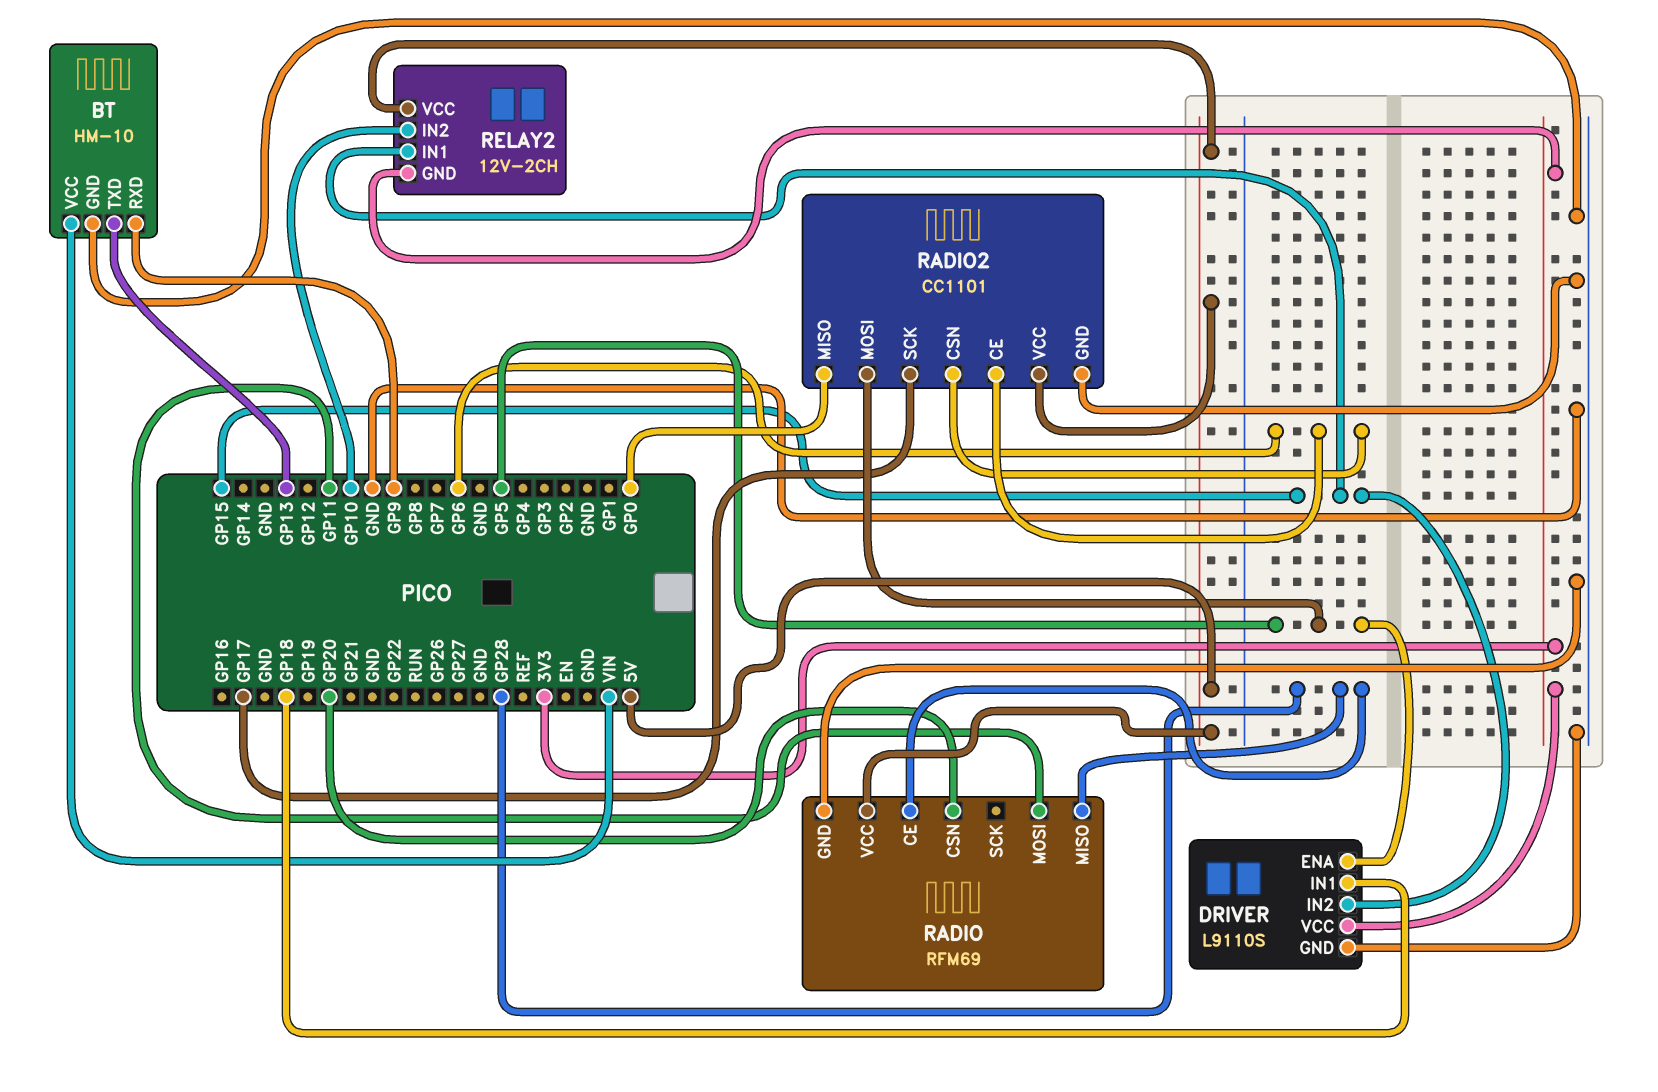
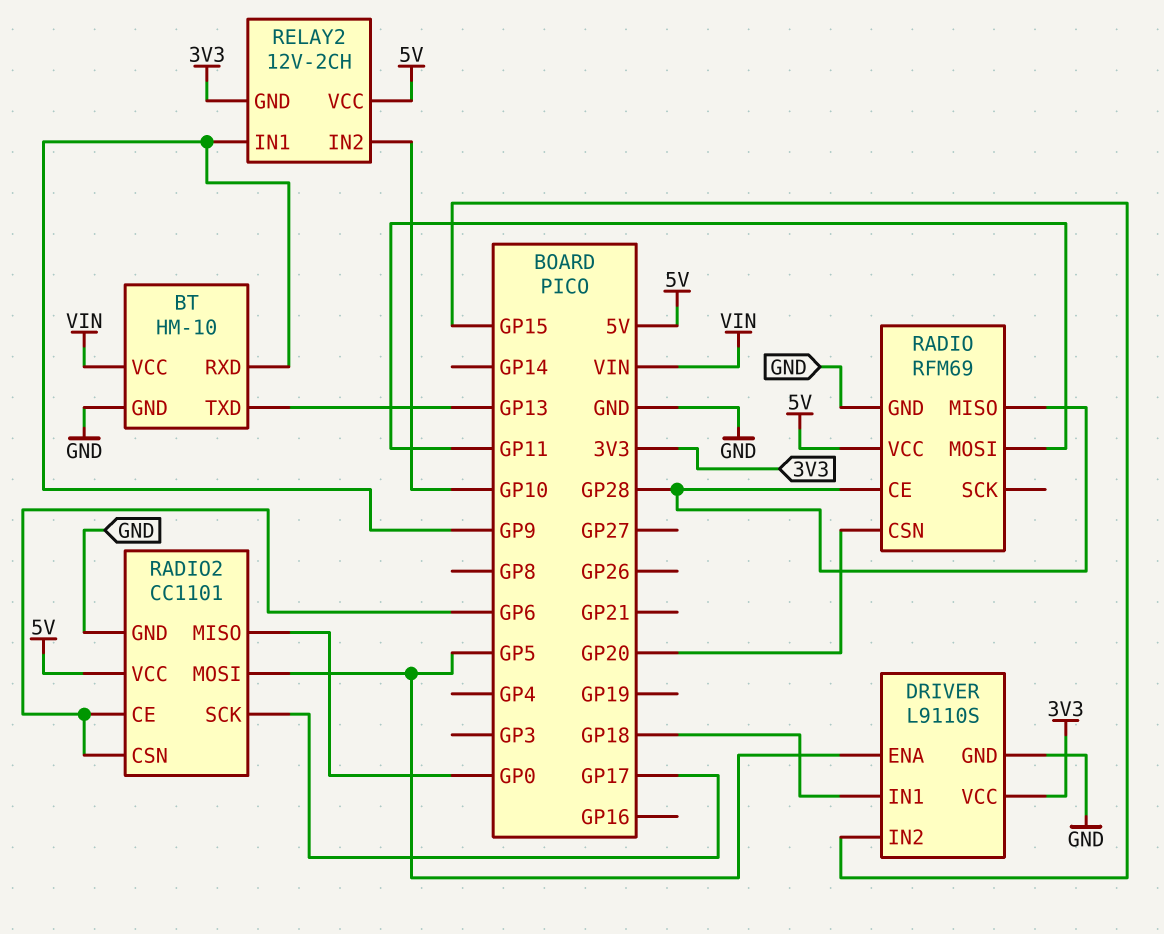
RELAY2 pin IN1: GP15 -> GP9

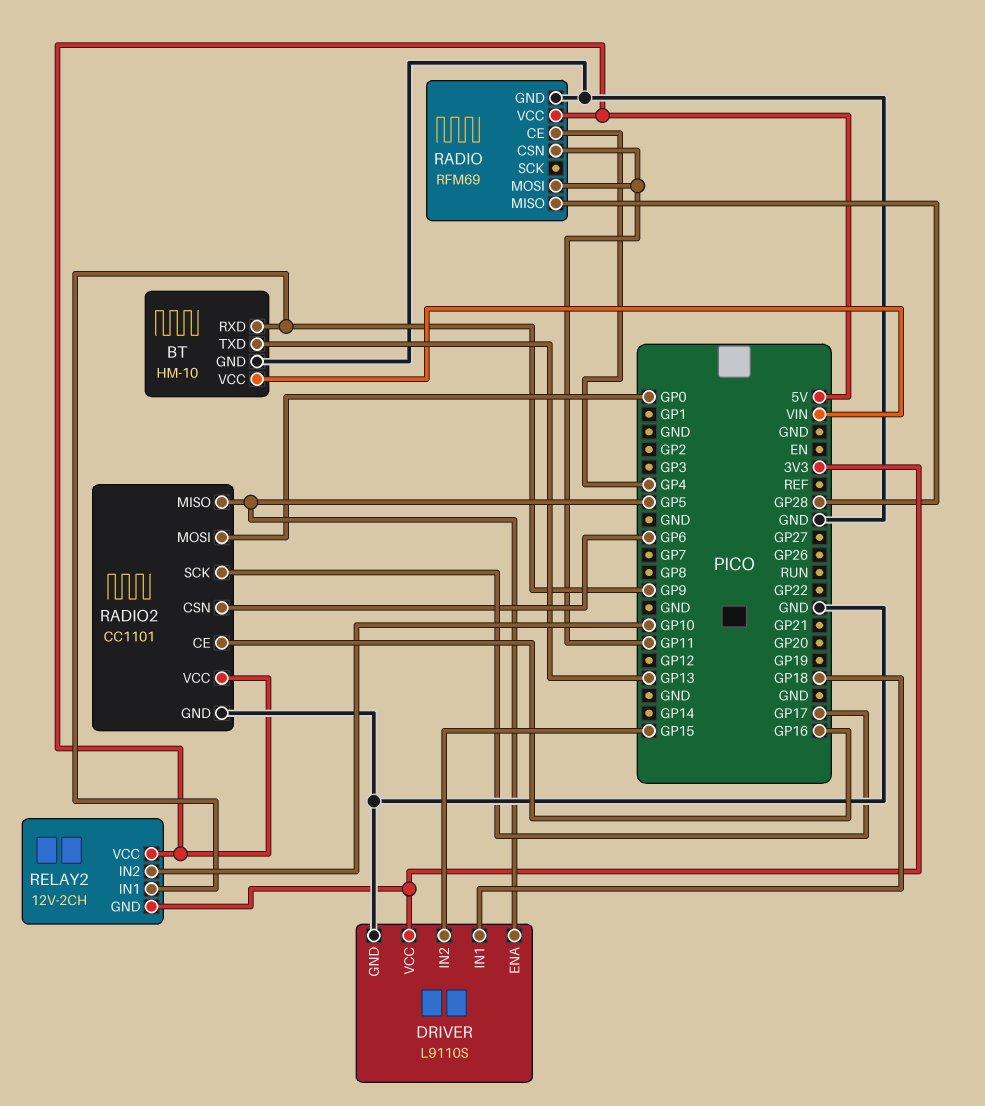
RADIO pin CE: GP28 -> GP4
RADIO pin CSN: GP20 -> GP11
RADIO2 pin CE: GP6 -> GP16
RADIO2 pin MISO: GP0 -> GP5
RADIO2 pin MOSI: GP5 -> GP0

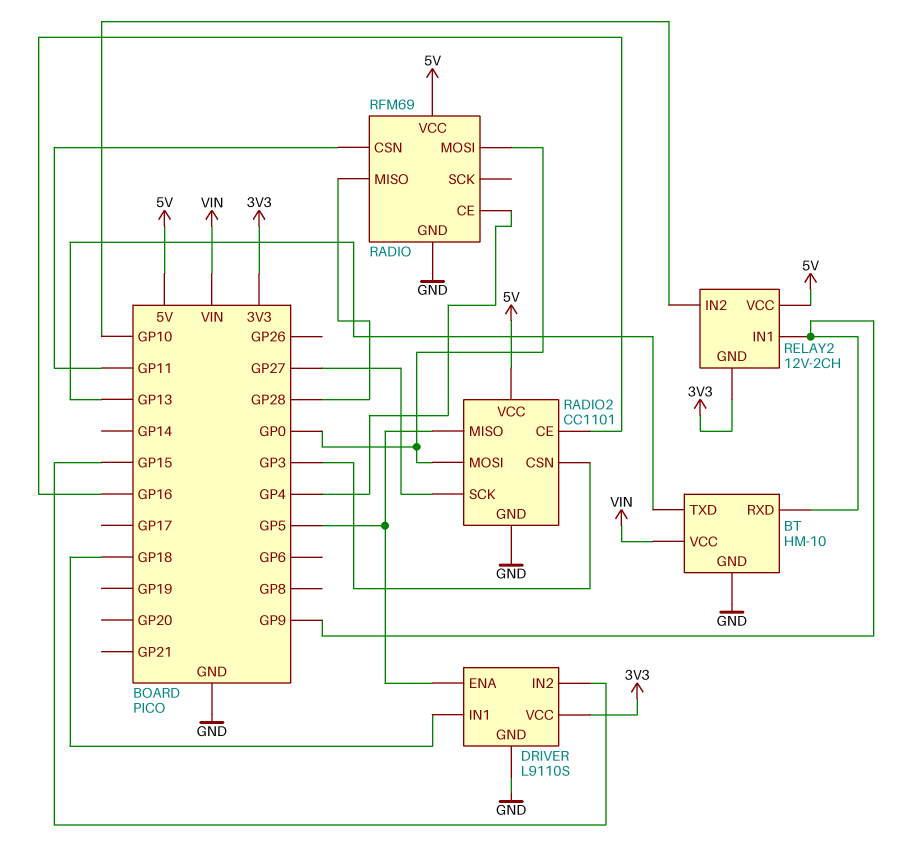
RADIO pin MOSI: GP11 -> GP0
RADIO2 pin CSN: GP6 -> GP3
RADIO2 pin SCK: GP17 -> GP27

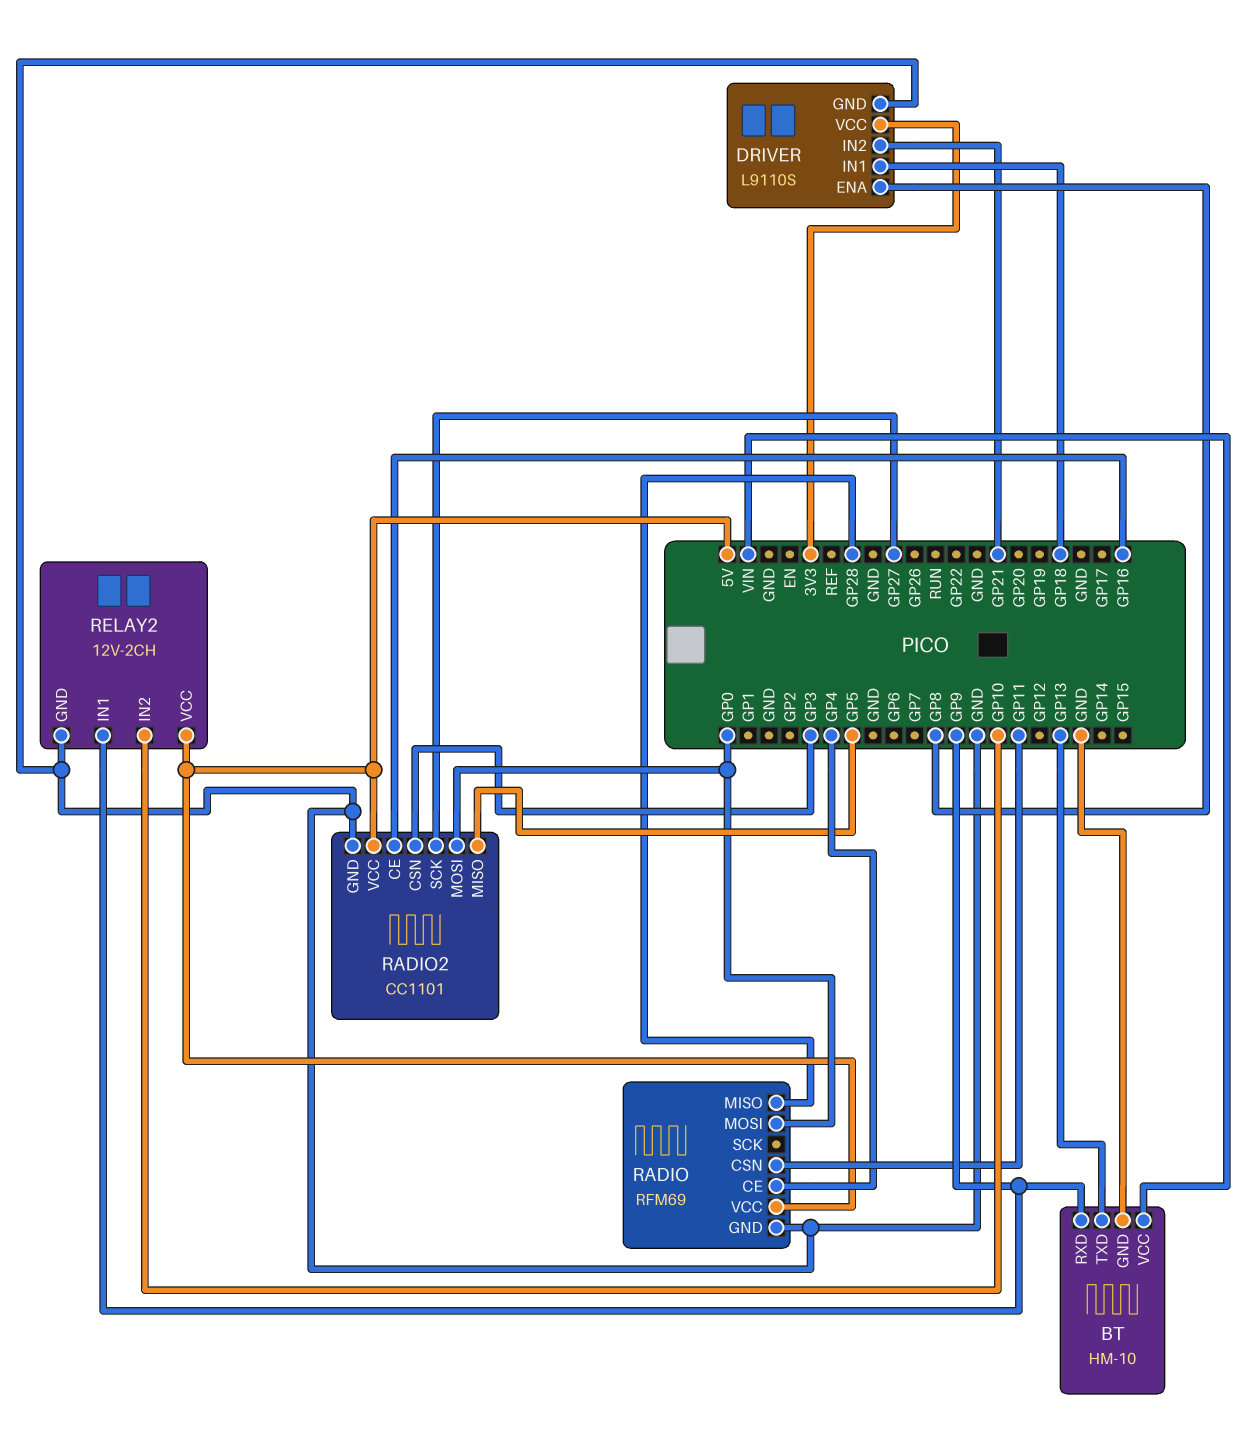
DRIVER pin ENA: GP5 -> GP8
DRIVER pin IN2: GP15 -> GP21
RELAY2 pin GND: 3V3 -> GND

